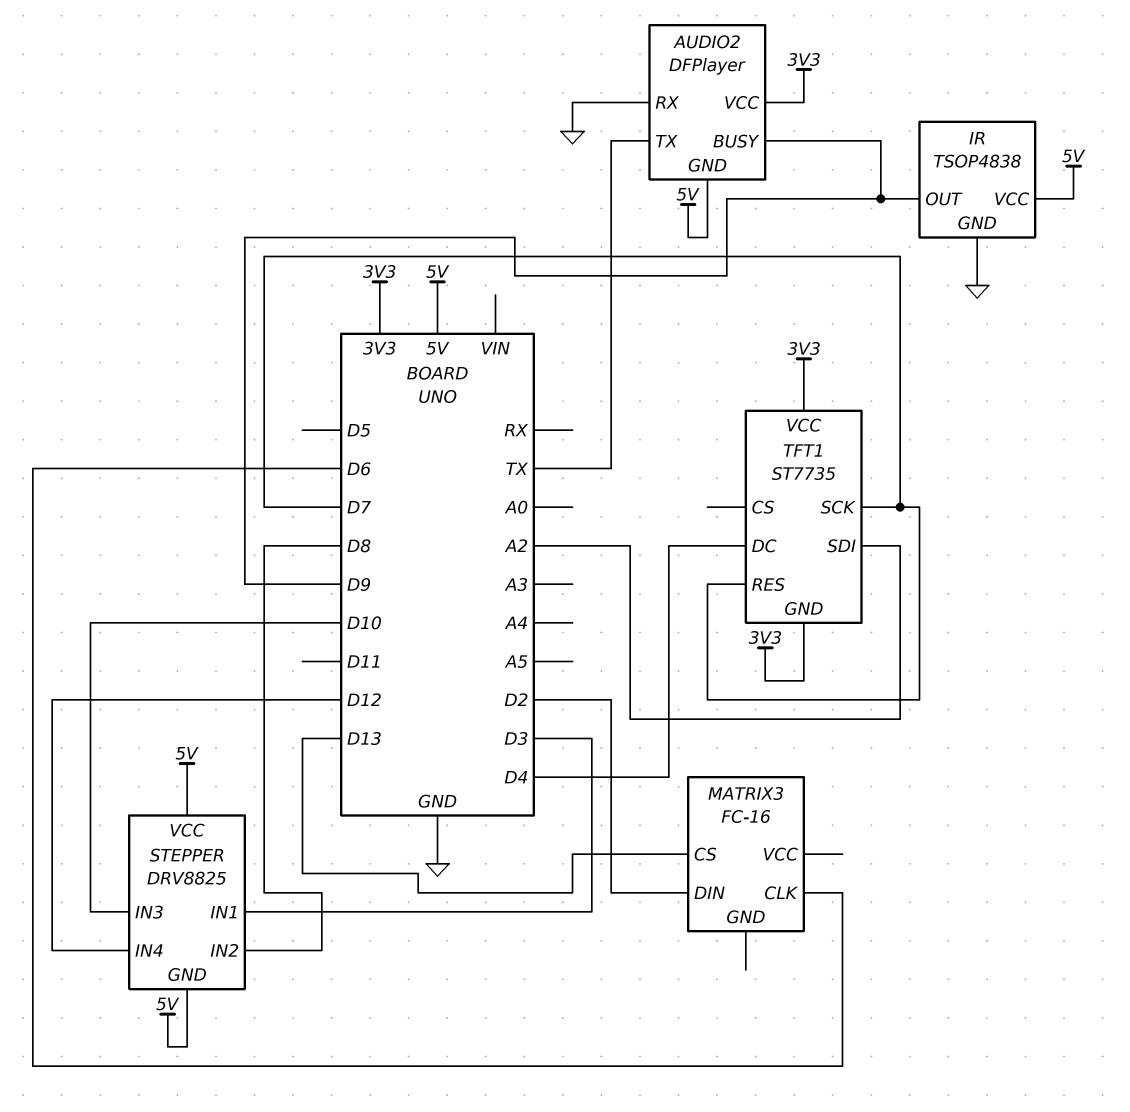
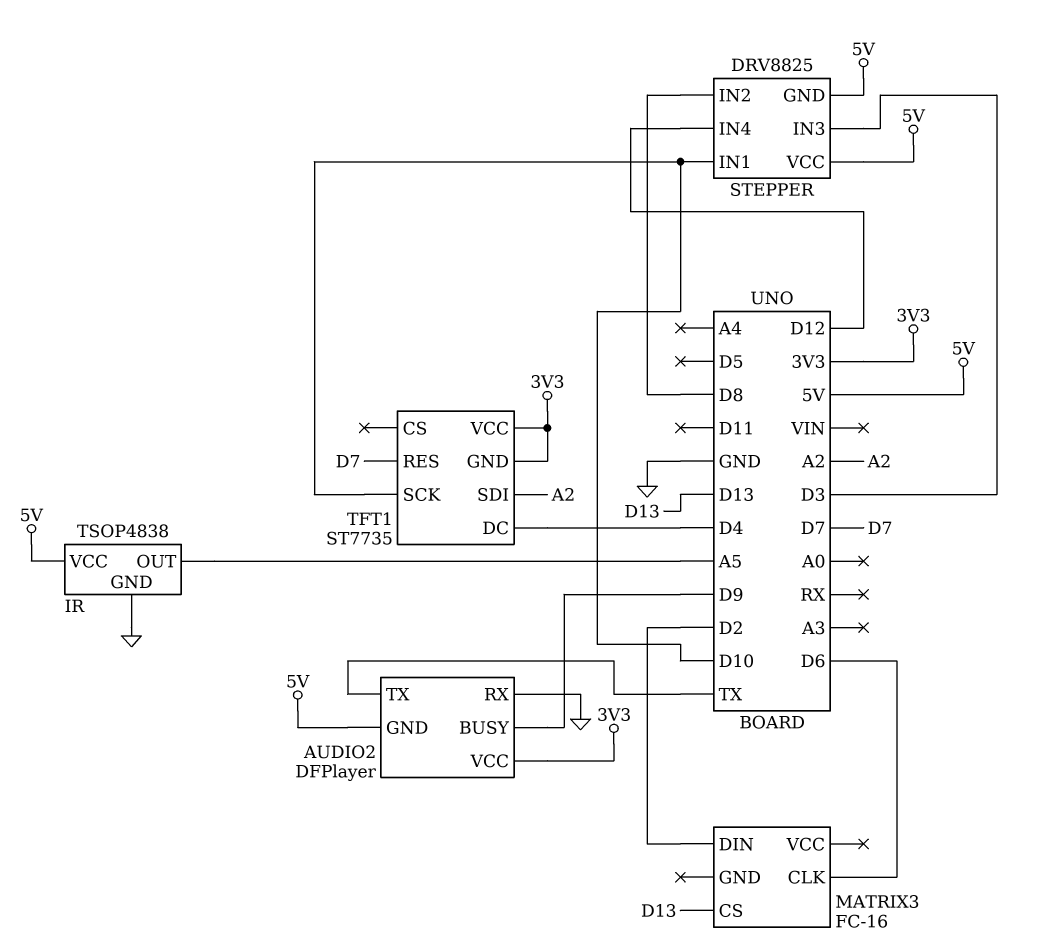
IR pin OUT: D9 -> A5
STEPPER pin IN1: D3 -> D10
STEPPER pin IN3: D10 -> D3
TFT1 pin SCK: D7 -> D10

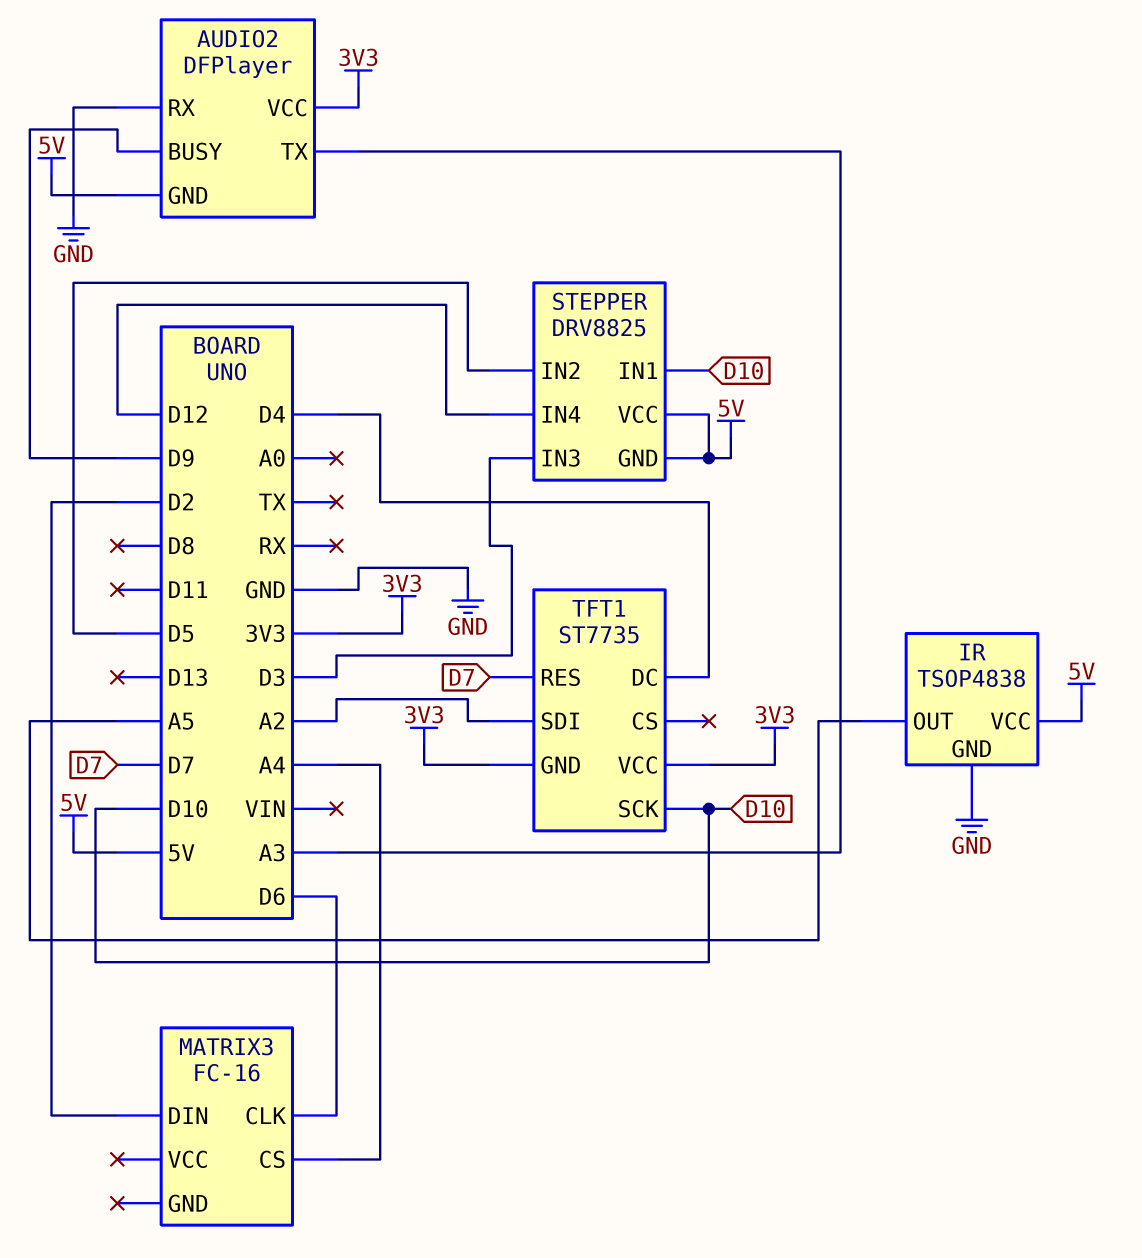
AUDIO2 pin TX: TX -> A3
MATRIX3 pin CS: D13 -> A4
STEPPER pin IN2: D8 -> D5

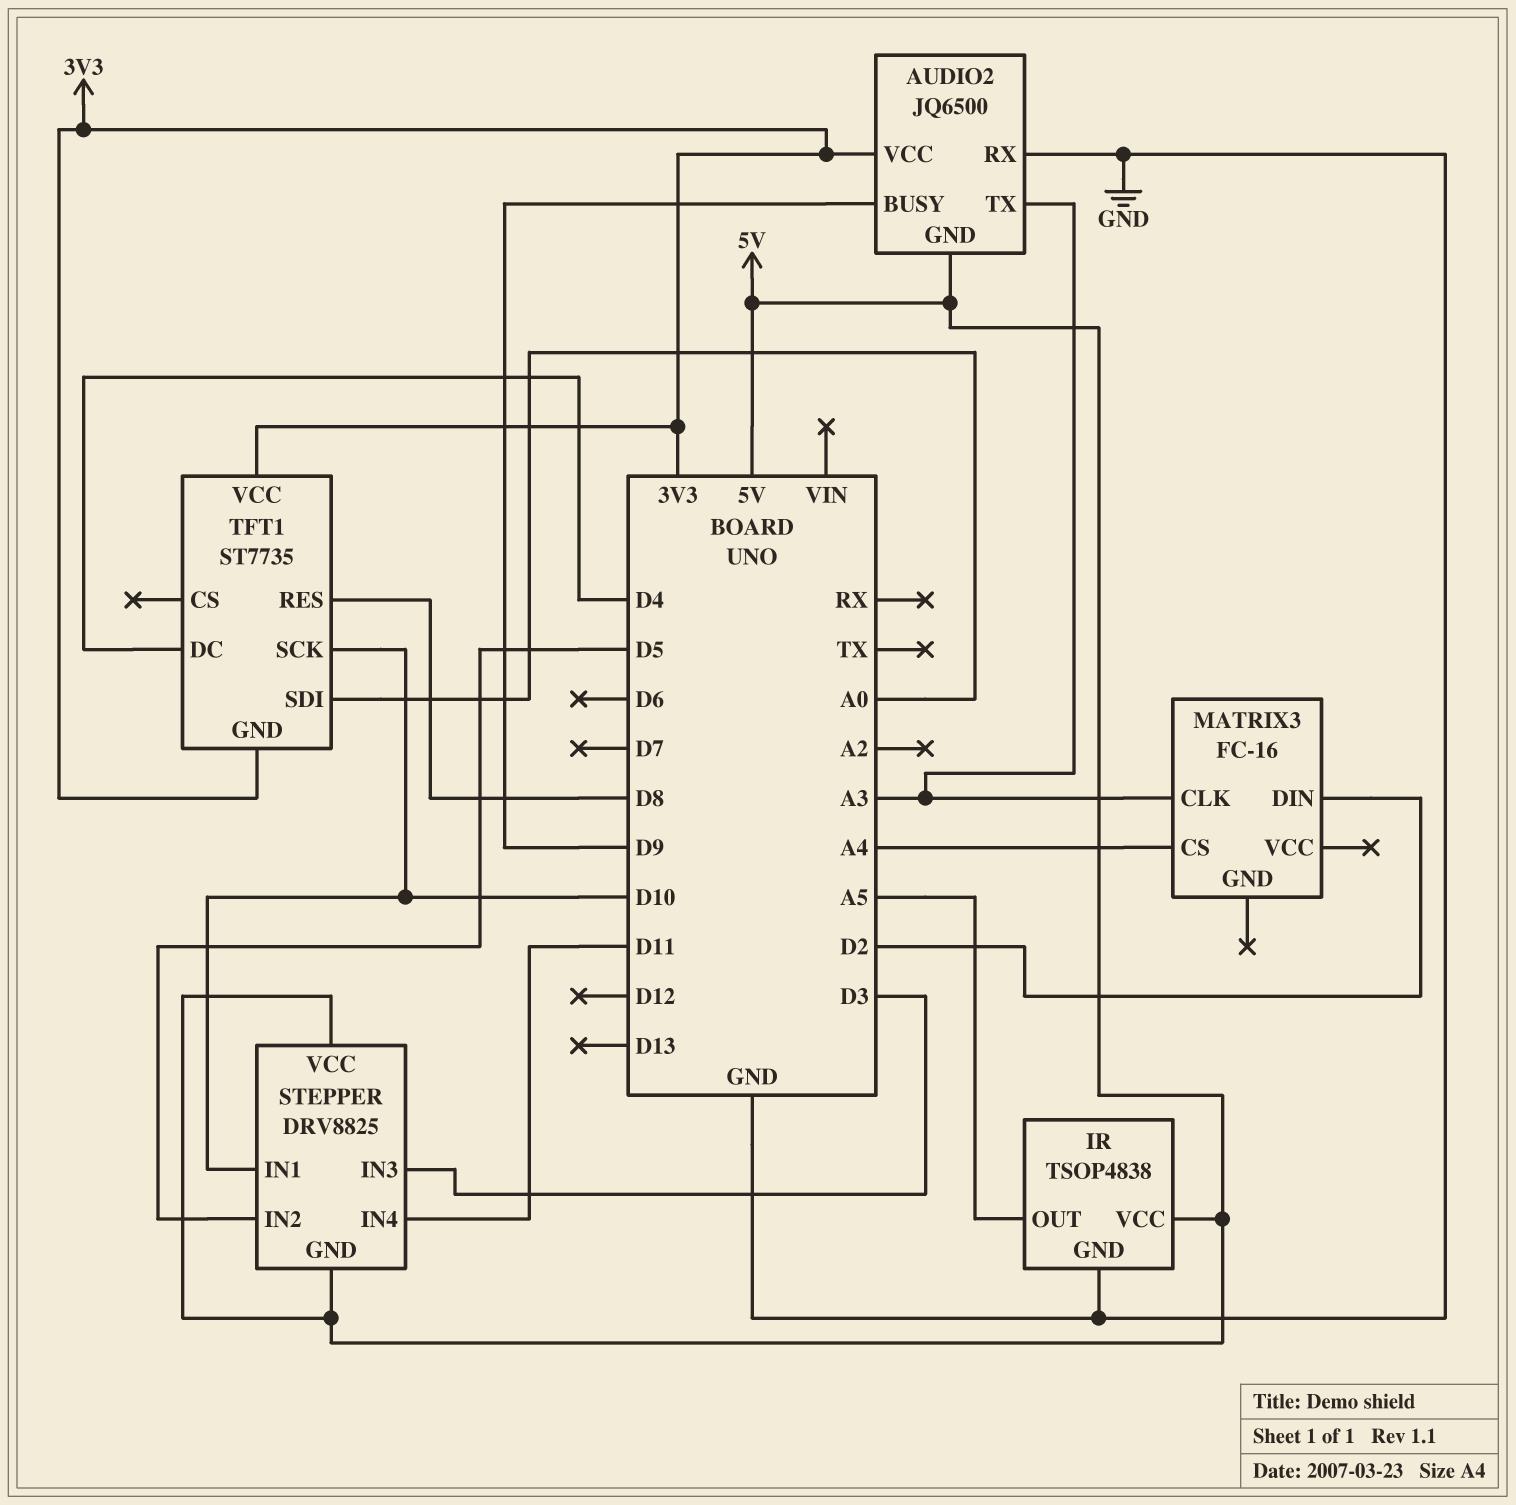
AUDIO2: DFPlayer -> JQ6500
MATRIX3 pin CLK: D6 -> A3
STEPPER pin IN4: D12 -> D11
TFT1 pin RES: D7 -> D8
TFT1 pin SDI: A2 -> A0

